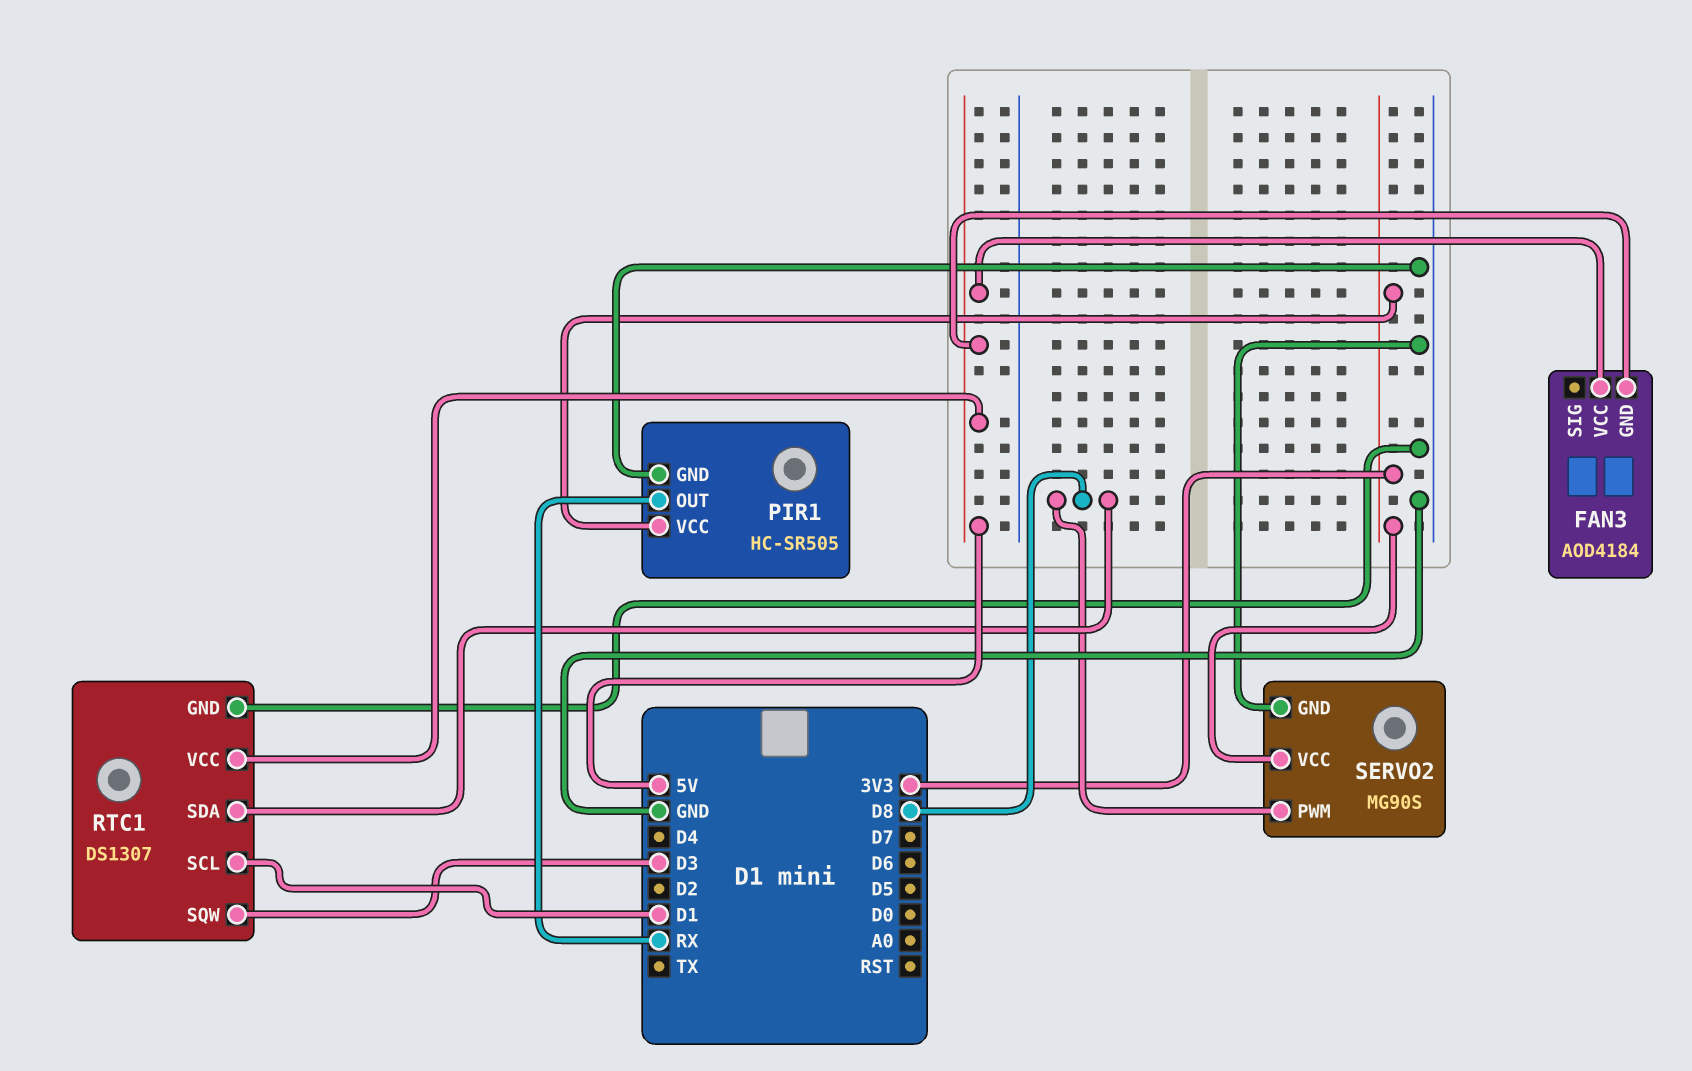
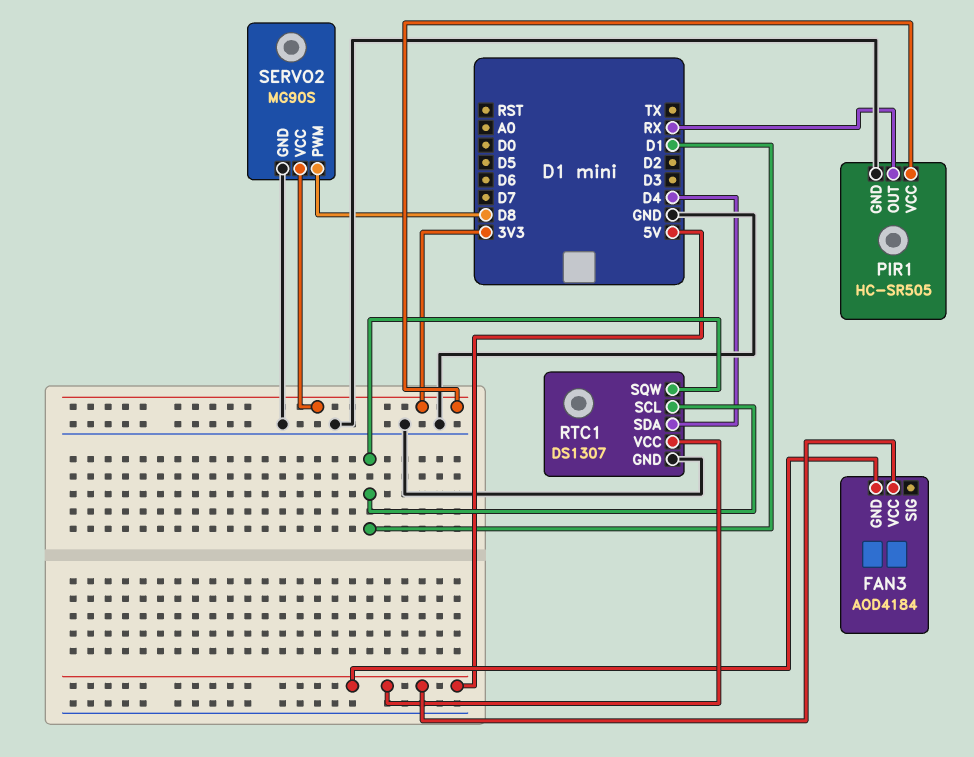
RTC1 pin SDA: D8 -> D4
RTC1 pin SQW: D3 -> D1

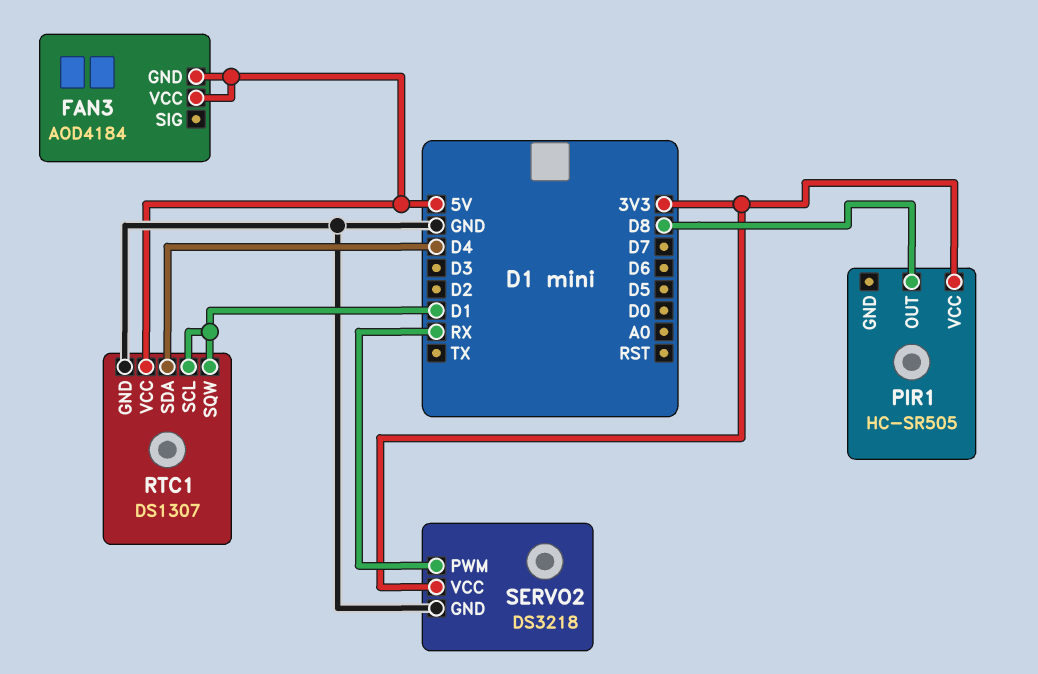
PIR1 pin GND: GND -> none
PIR1 pin OUT: RX -> D8
SERVO2: MG90S -> DS3218
SERVO2 pin PWM: D8 -> RX

